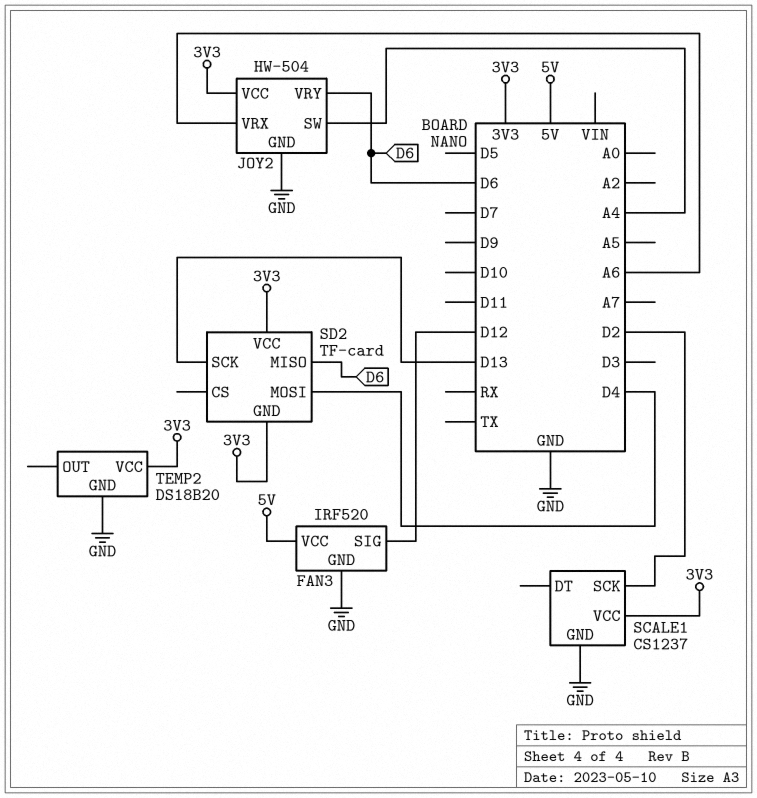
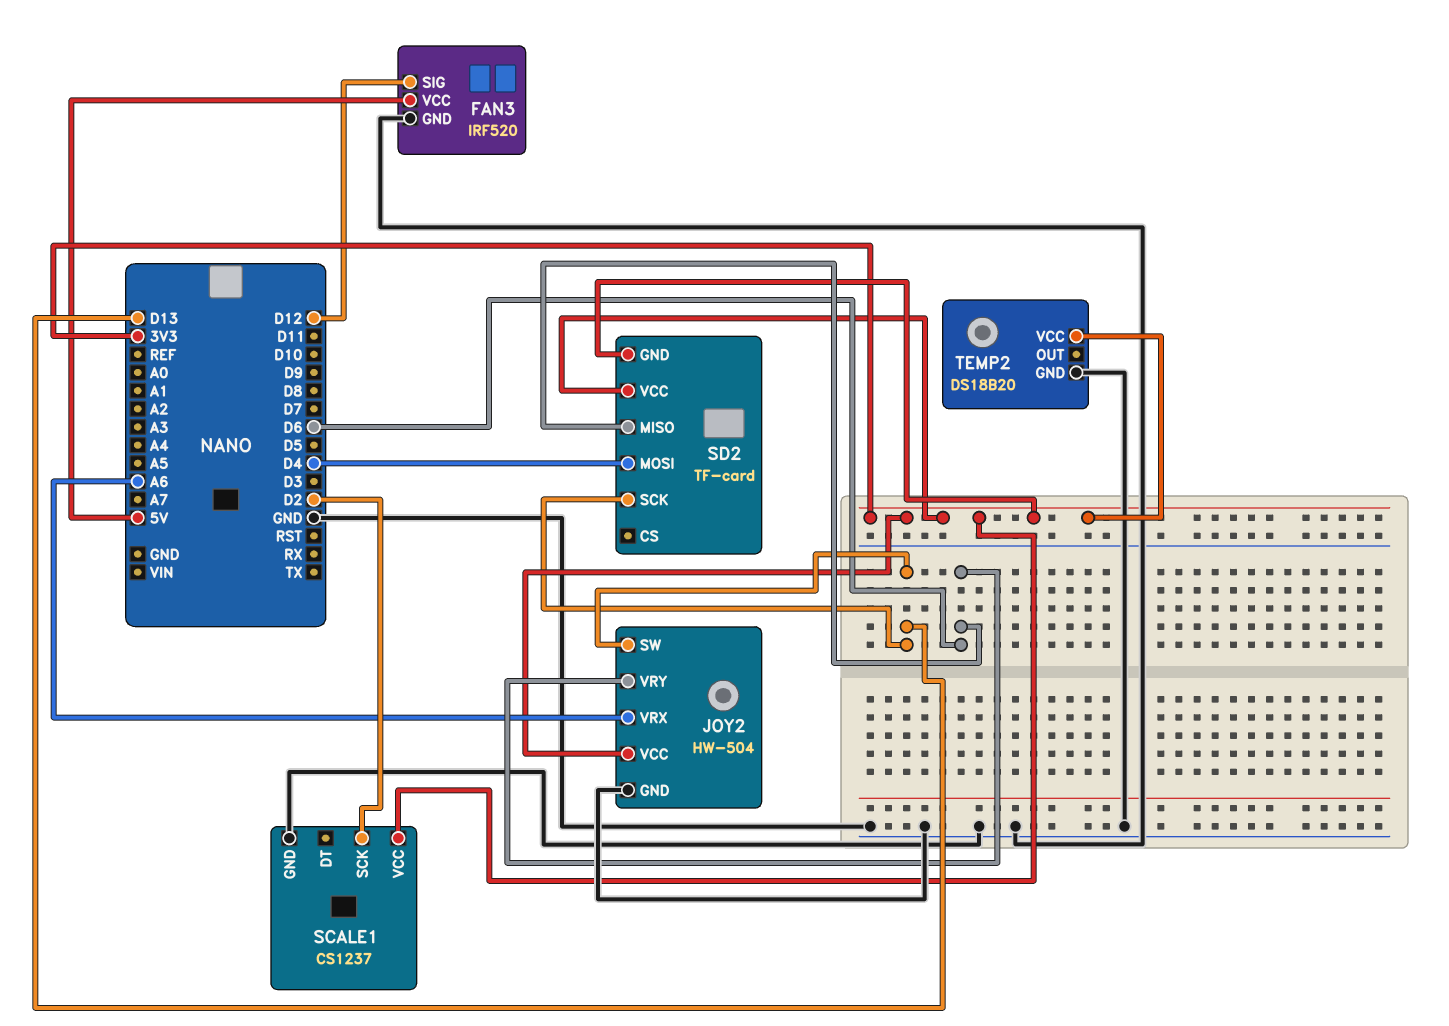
JOY2 pin SW: A4 -> D13

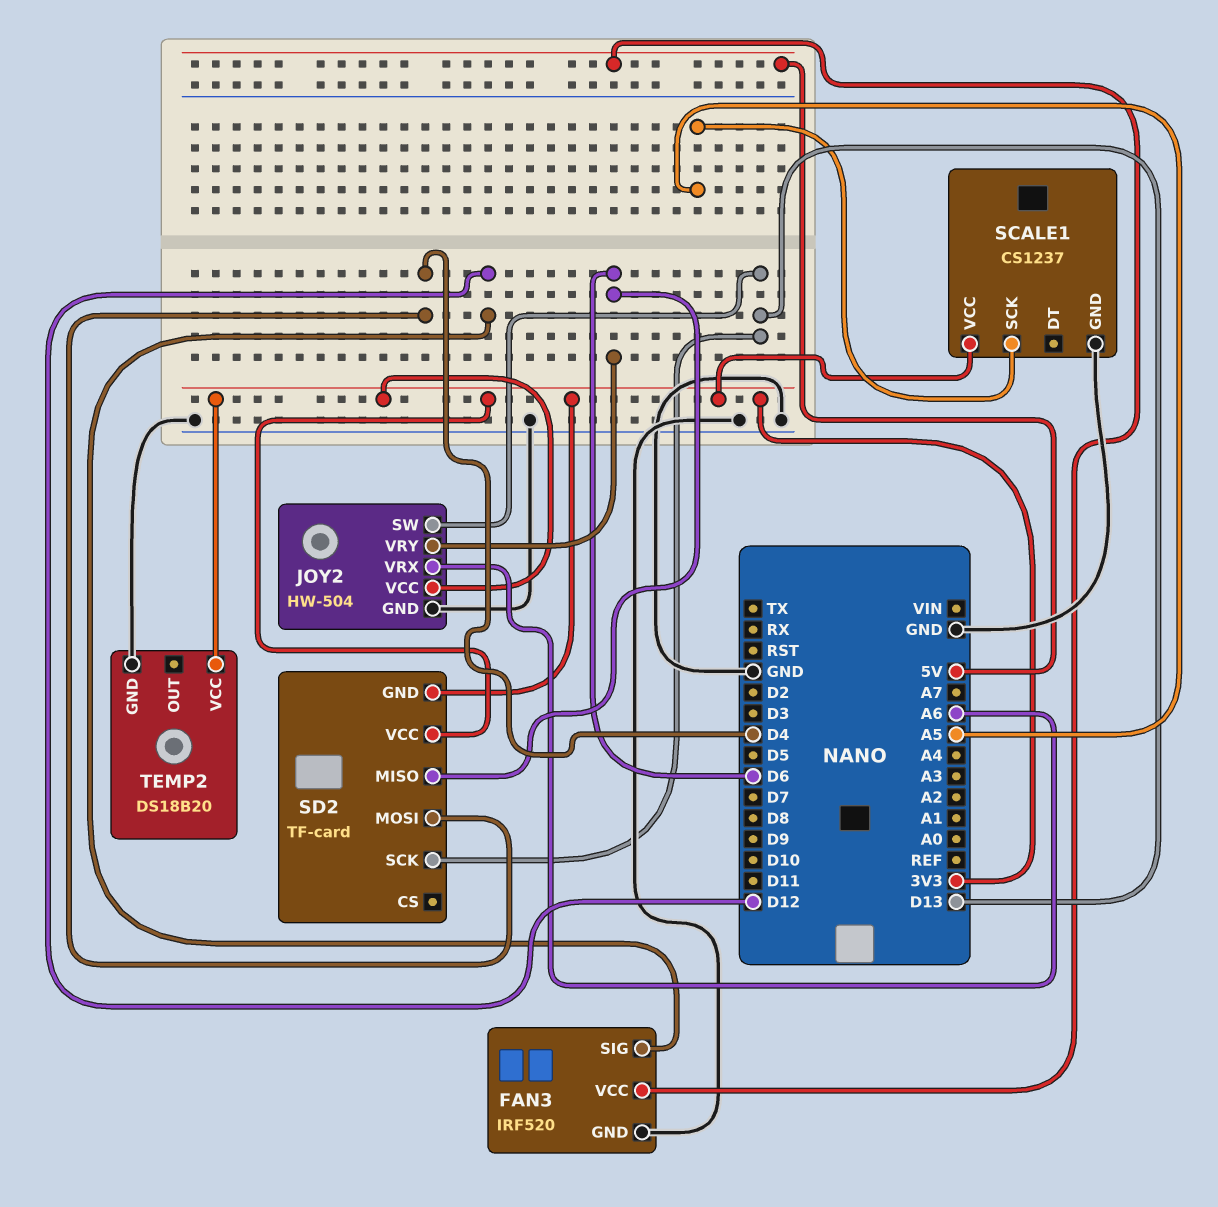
SCALE1 pin SCK: D2 -> A5

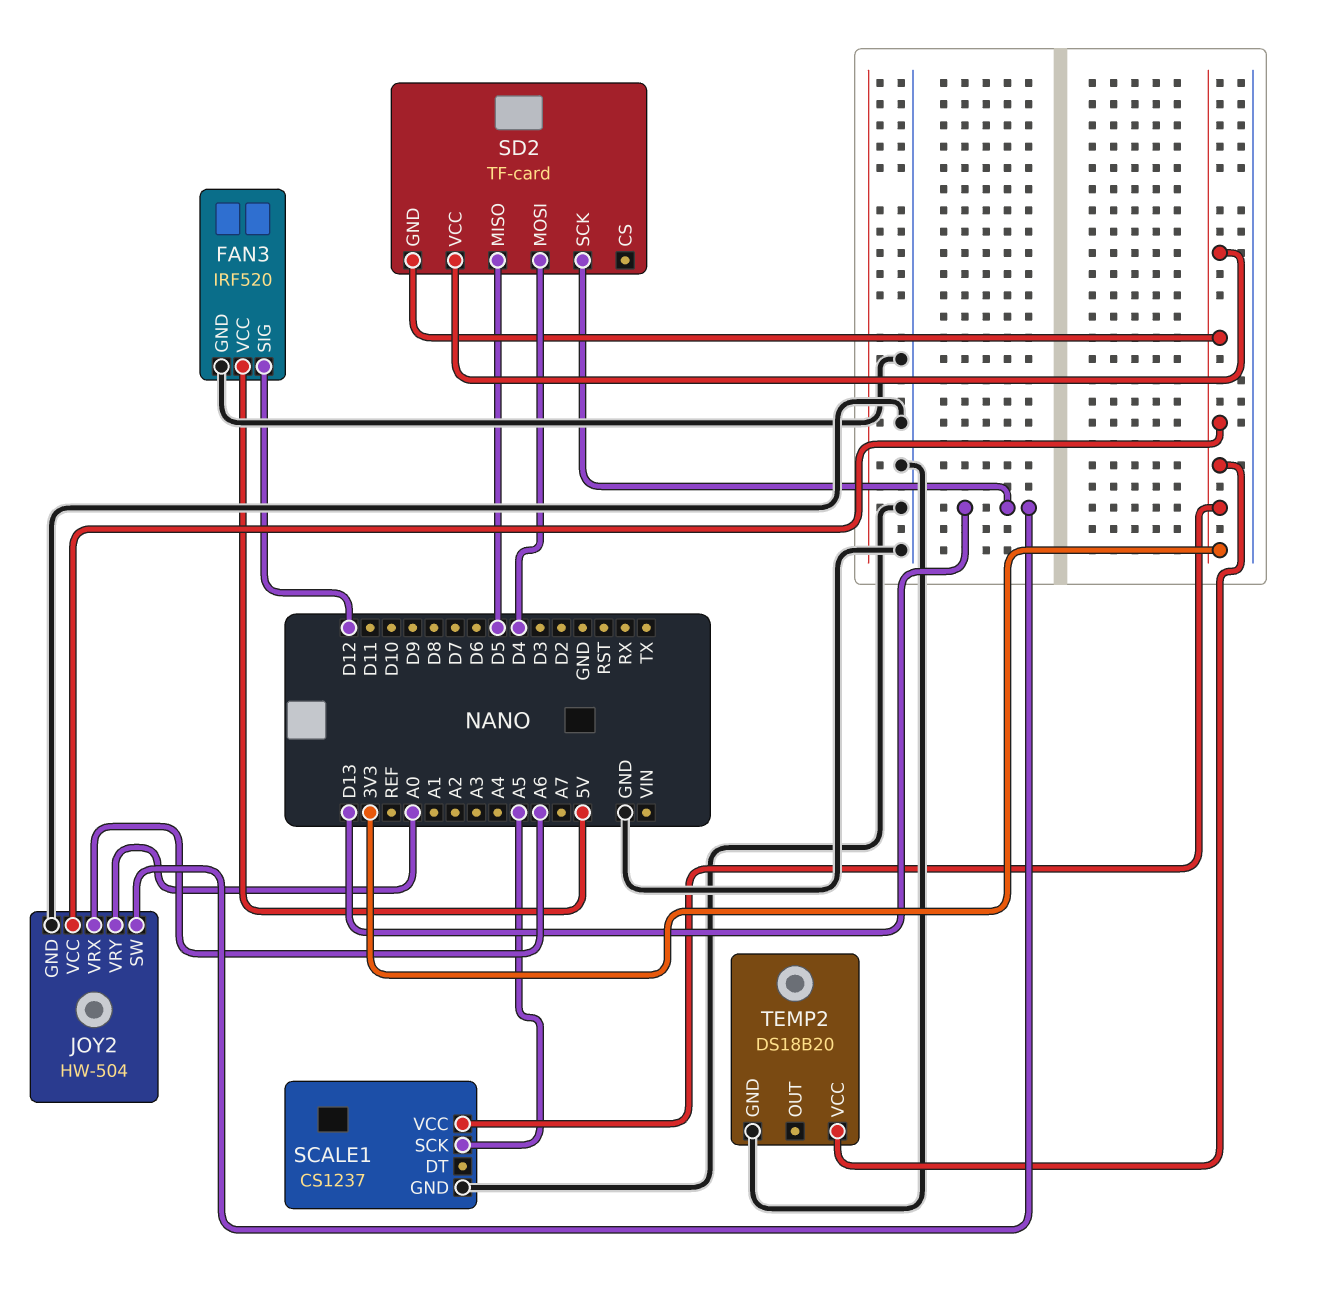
JOY2 pin VRY: D6 -> A0
SD2 pin MISO: D6 -> D5

